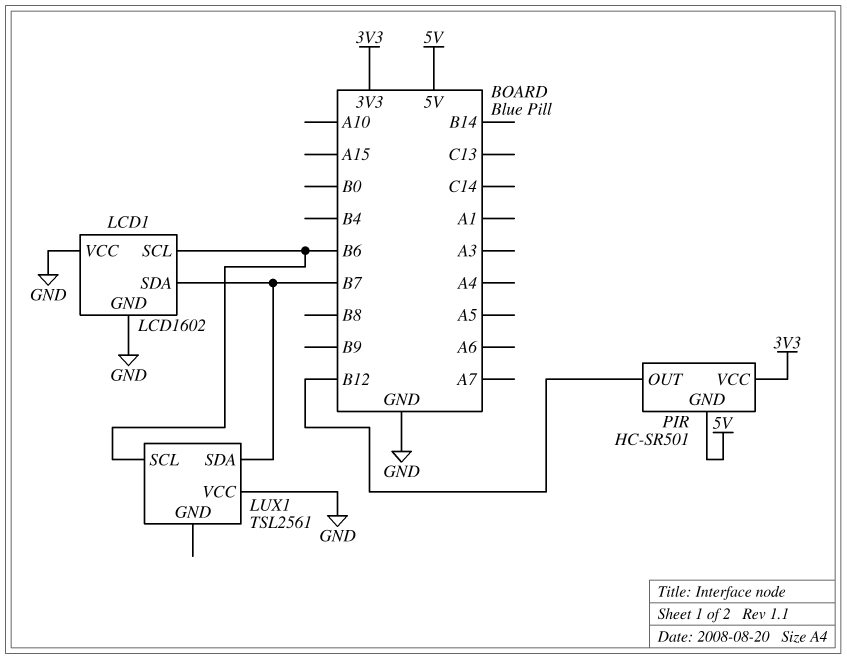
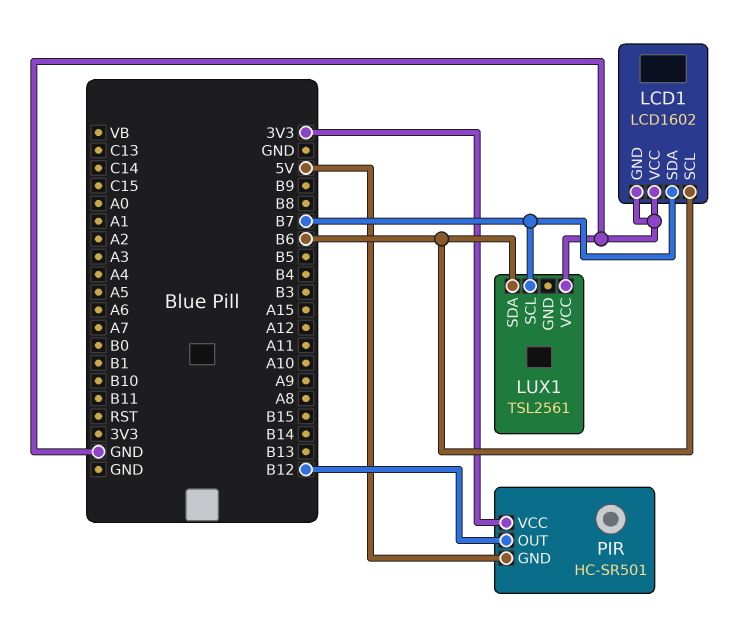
LUX1 pin SCL: B6 -> B7
LUX1 pin SDA: B7 -> B6

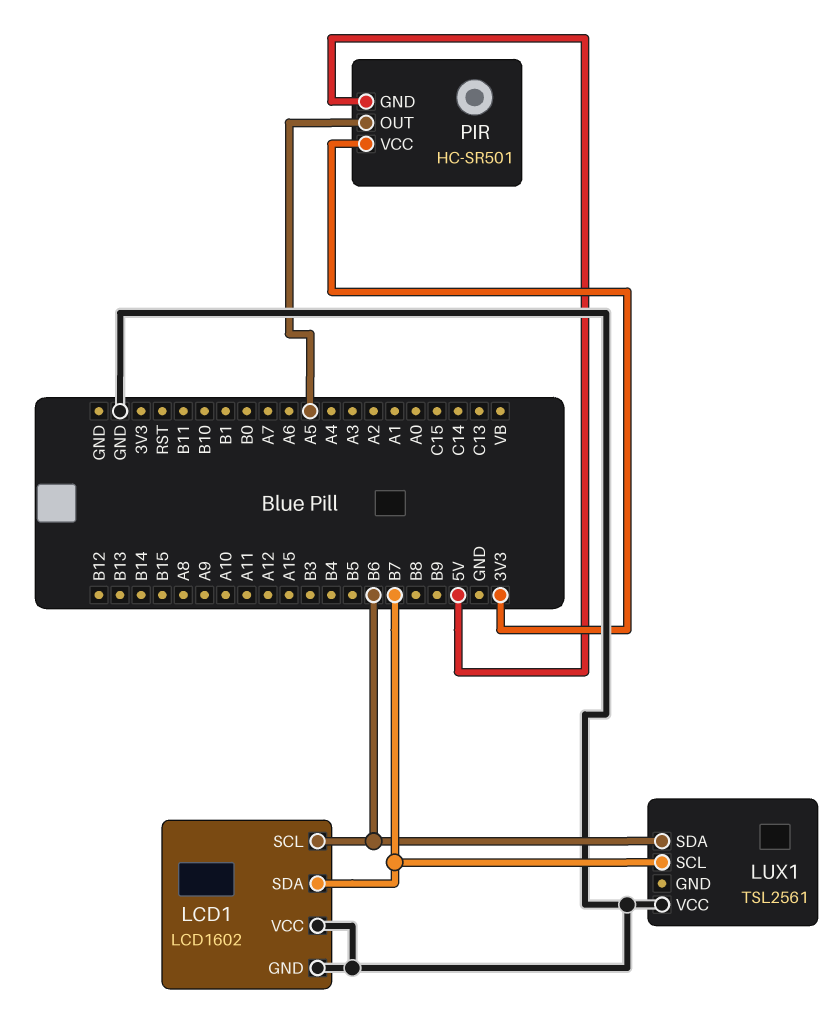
PIR pin OUT: B12 -> A5

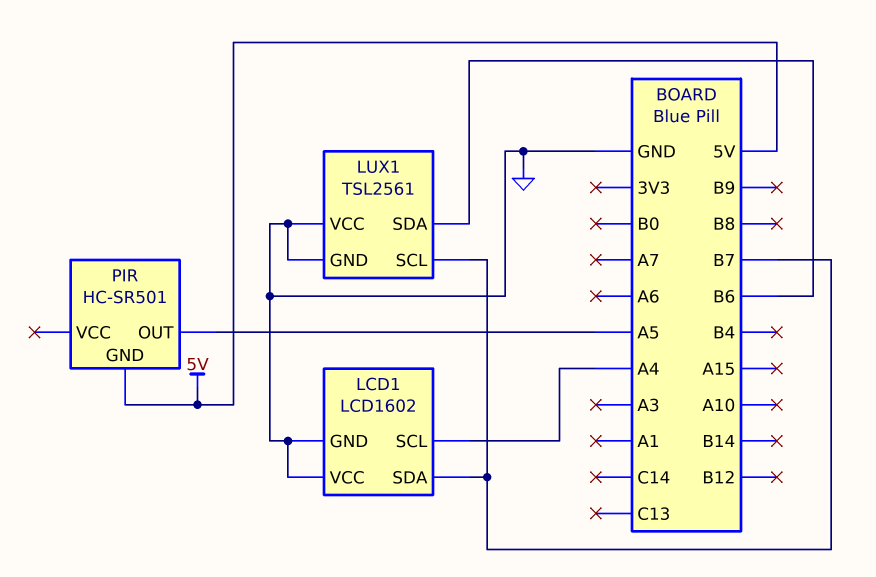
LCD1 pin SCL: B6 -> A4
LUX1 pin GND: none -> GND
PIR pin VCC: 3V3 -> none

